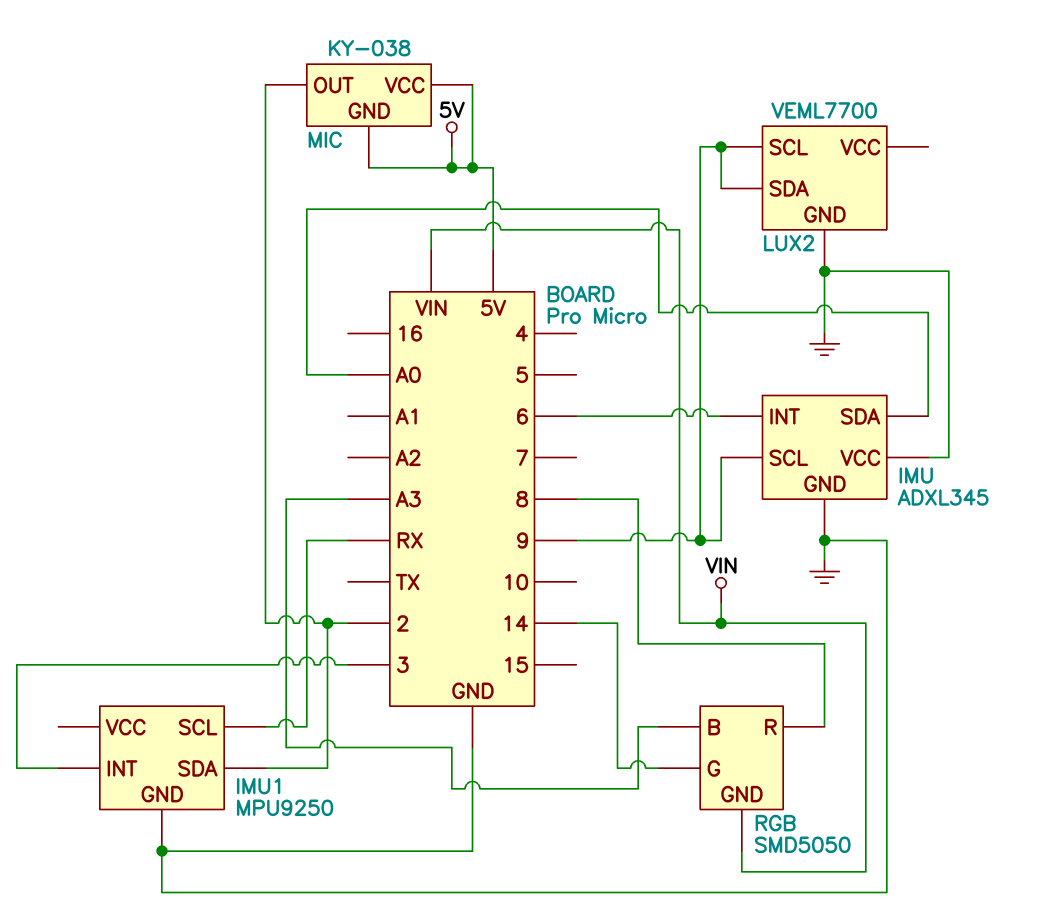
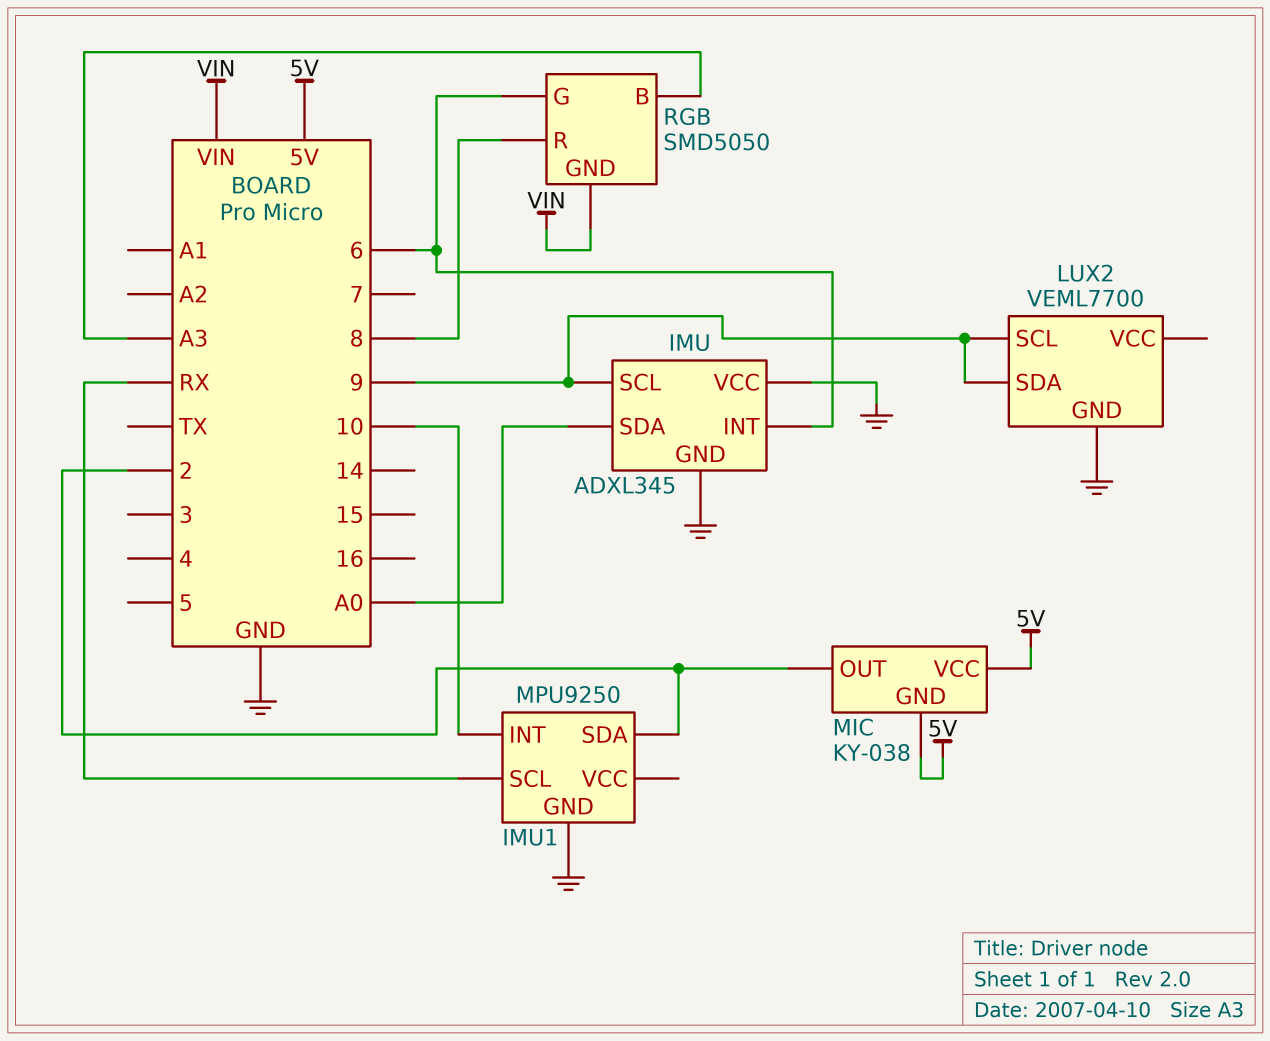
IMU1 pin INT: 3 -> 10
RGB pin G: 14 -> 6

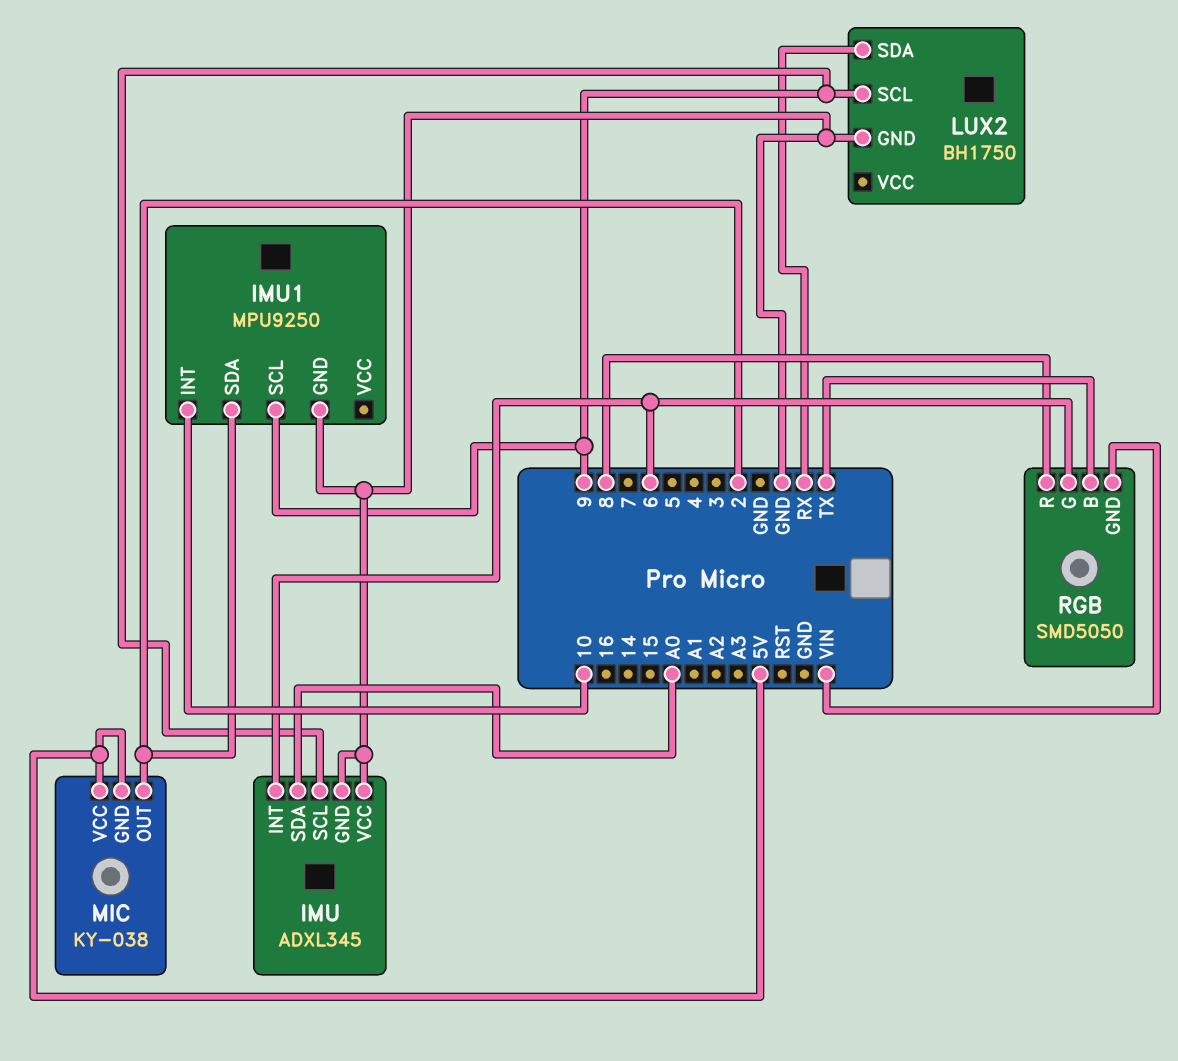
IMU1 pin SCL: RX -> 9
LUX2: VEML7700 -> BH1750
LUX2 pin SDA: 9 -> RX
RGB pin B: A3 -> TX

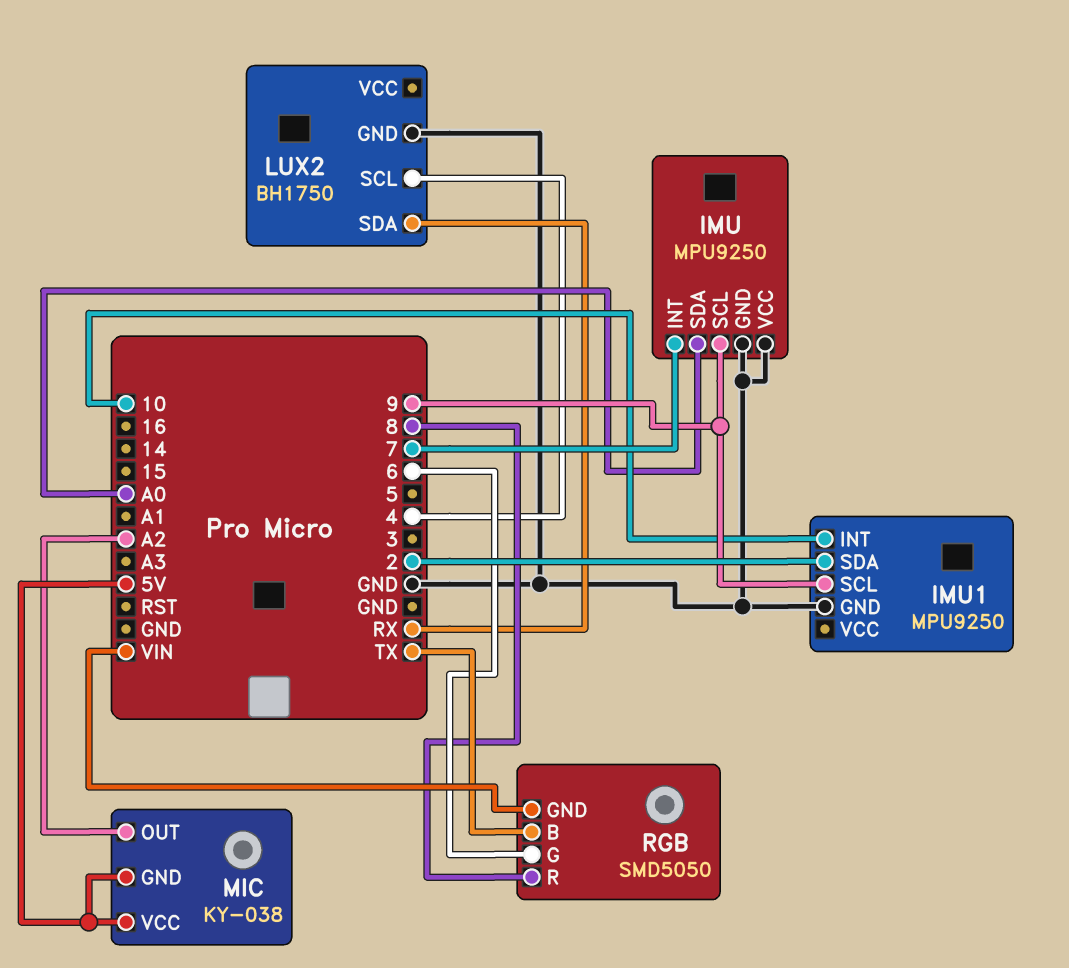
IMU: ADXL345 -> MPU9250
IMU pin INT: 6 -> 7
LUX2 pin SCL: 9 -> 4
MIC pin OUT: 2 -> A2

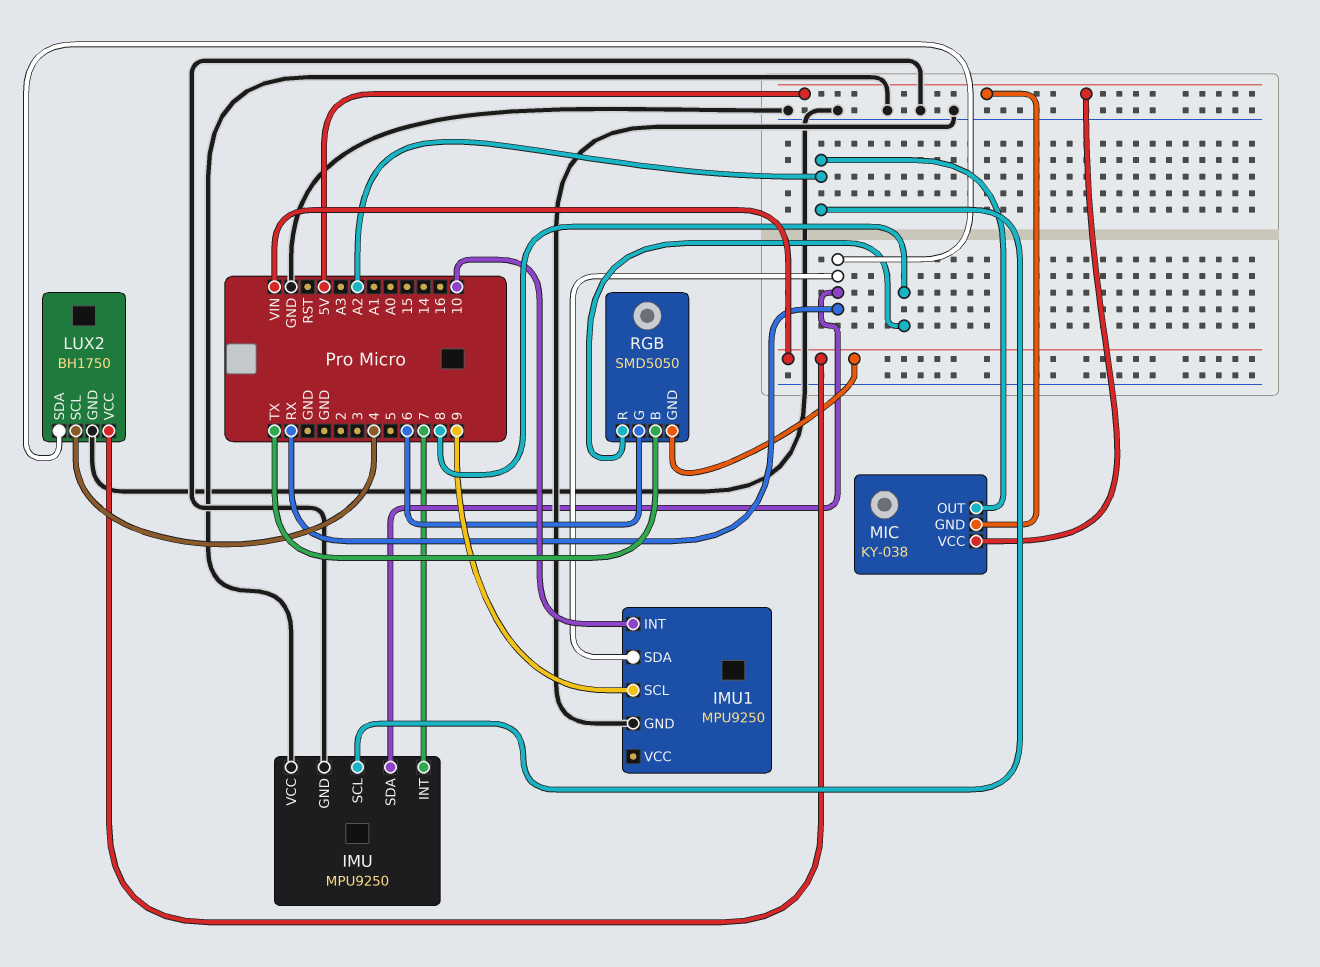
IMU pin SCL: 9 -> A2
IMU pin SDA: A0 -> RX
IMU1 pin SDA: 2 -> RX
LUX2 pin VCC: none -> VIN

